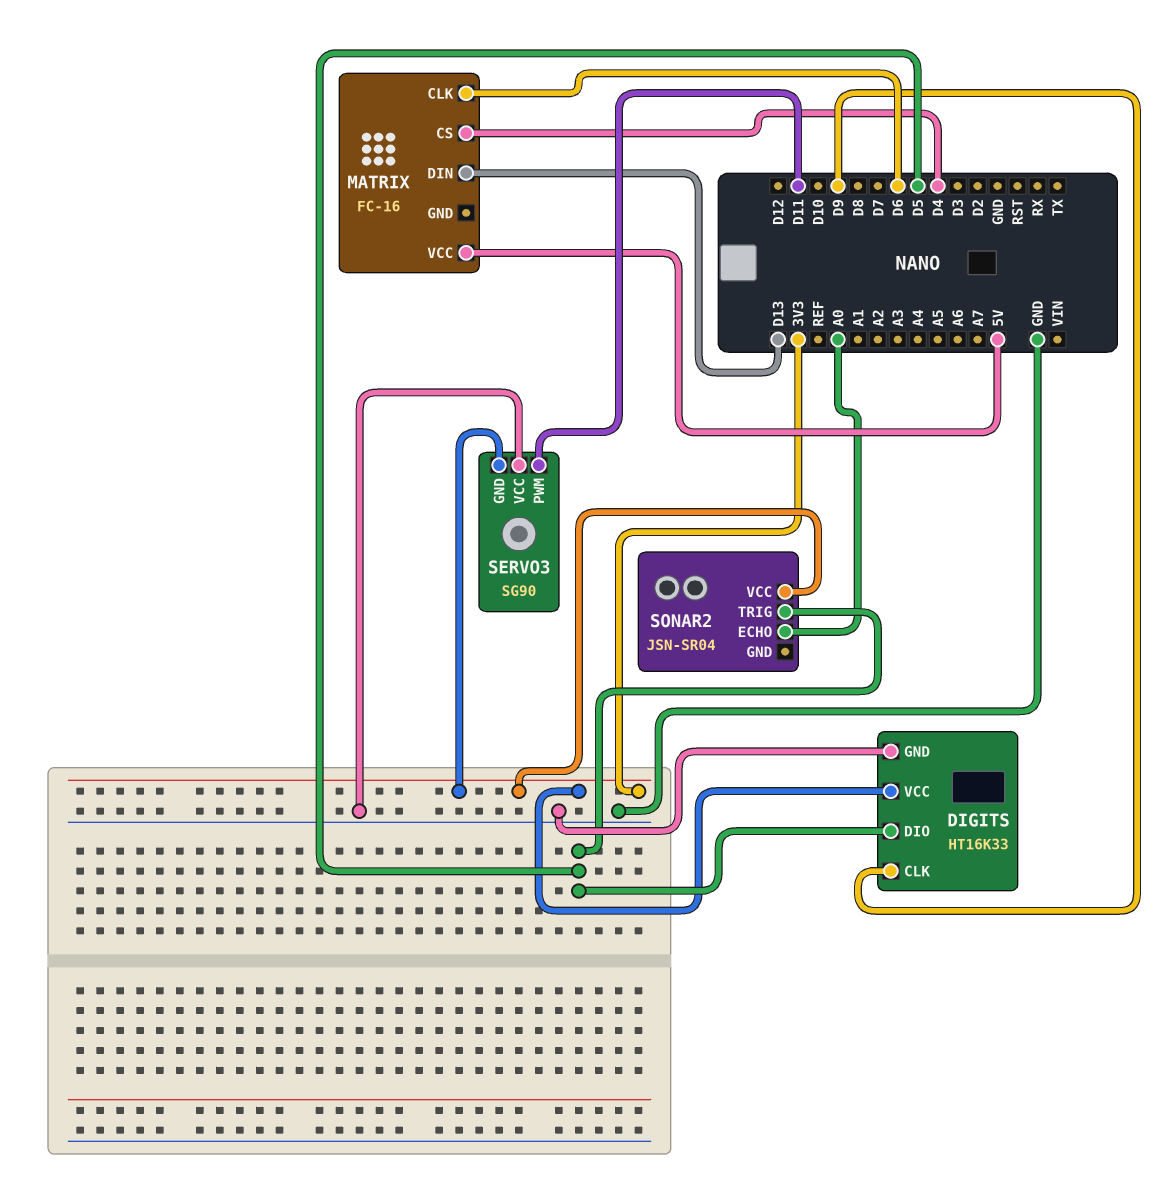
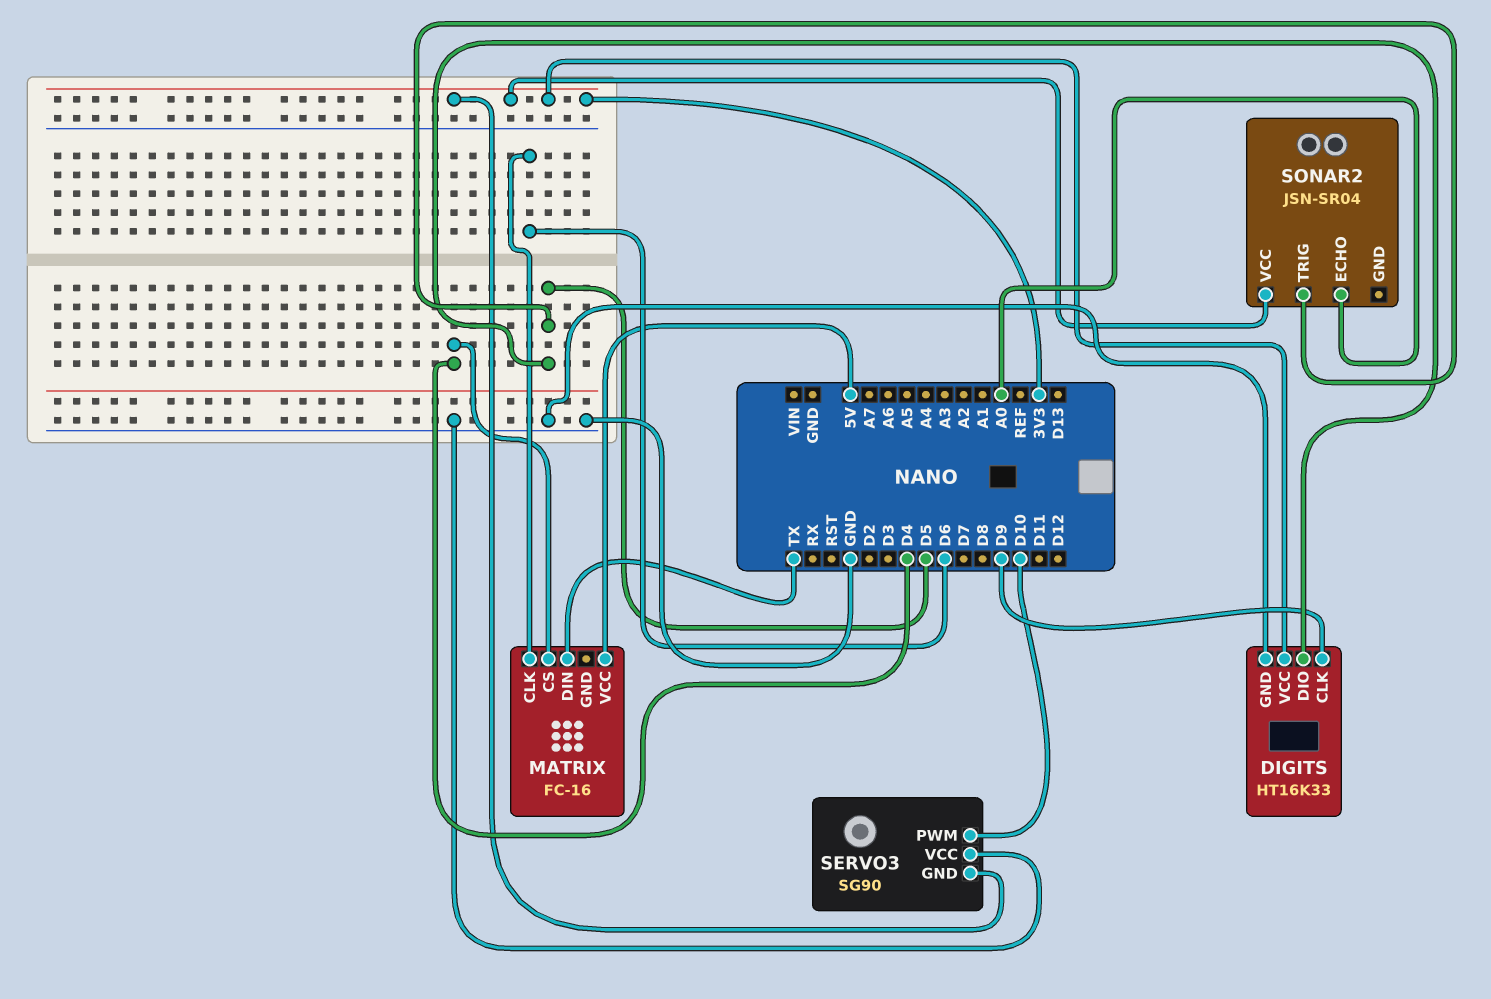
MATRIX pin DIN: D13 -> TX
SERVO3 pin PWM: D11 -> D10

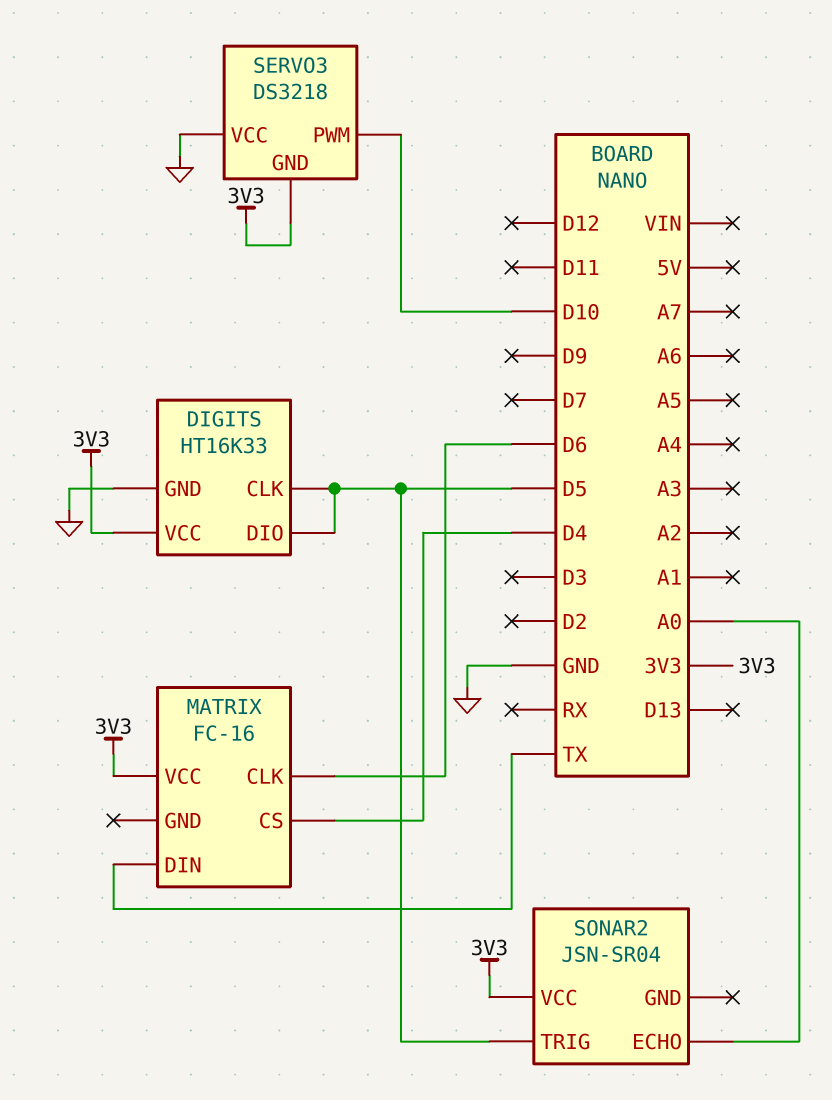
DIGITS pin CLK: D9 -> D5
MATRIX pin VCC: 5V -> 3V3
SERVO3: SG90 -> DS3218

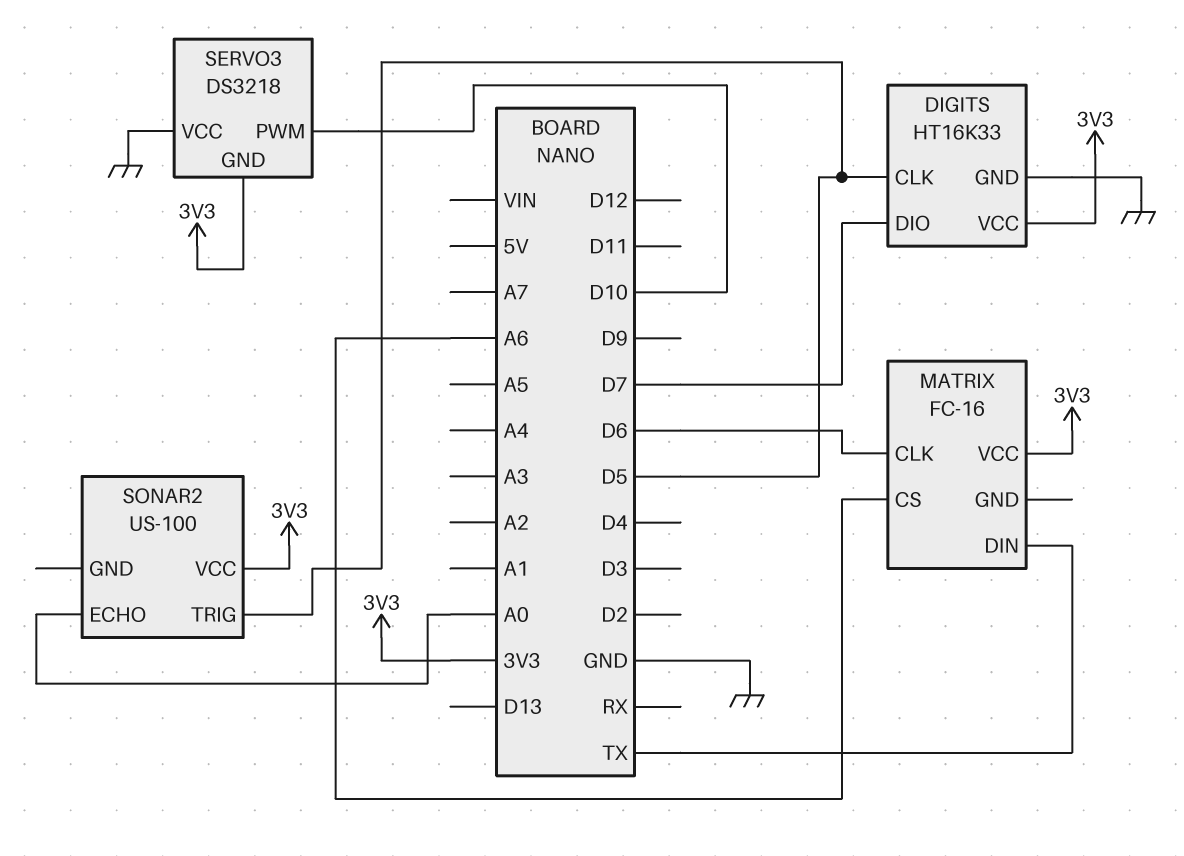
DIGITS pin DIO: D5 -> D7
MATRIX pin CS: D4 -> A6
SONAR2: JSN-SR04 -> US-100

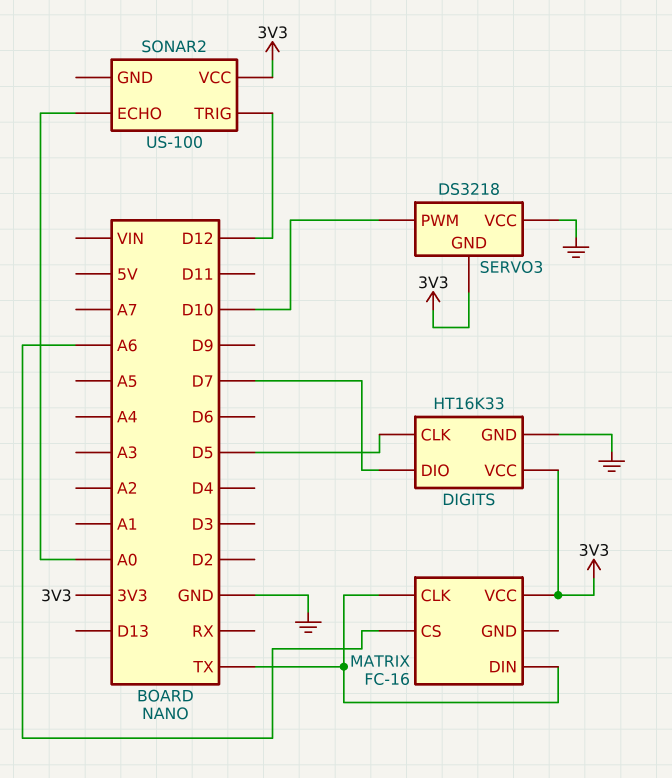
MATRIX pin CLK: D6 -> TX
SONAR2 pin TRIG: D5 -> D12

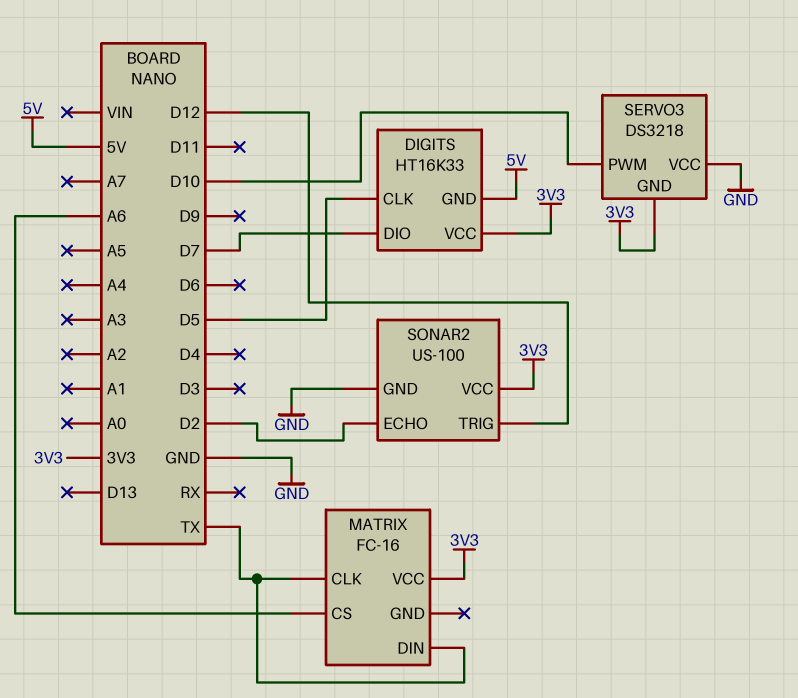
DIGITS pin GND: GND -> 5V
SONAR2 pin ECHO: A0 -> D2
SONAR2 pin GND: none -> GND

